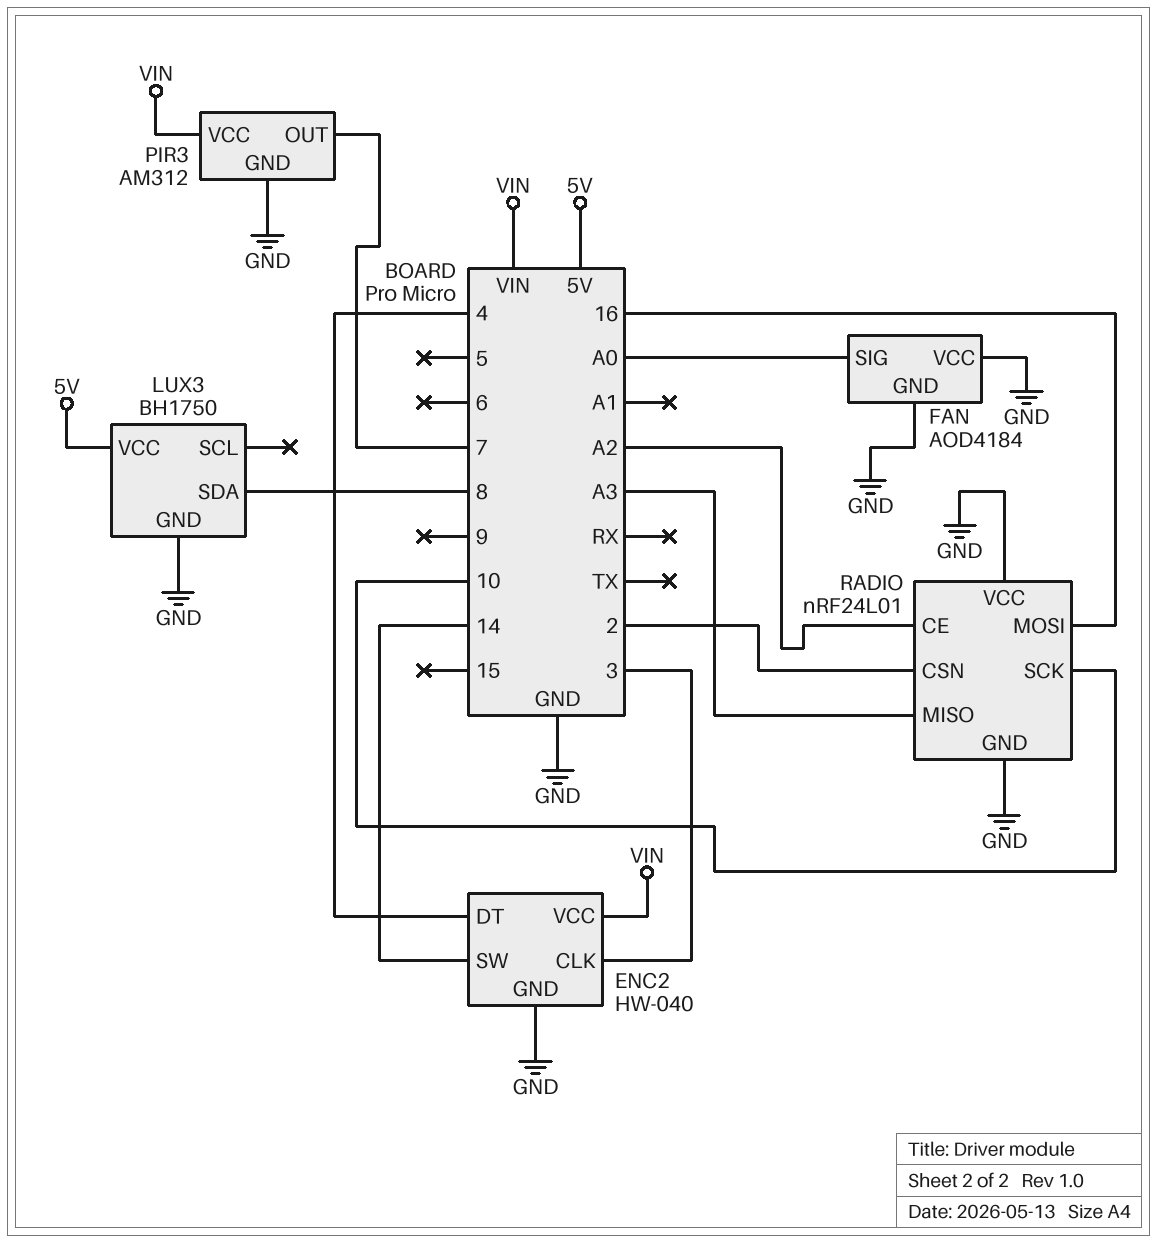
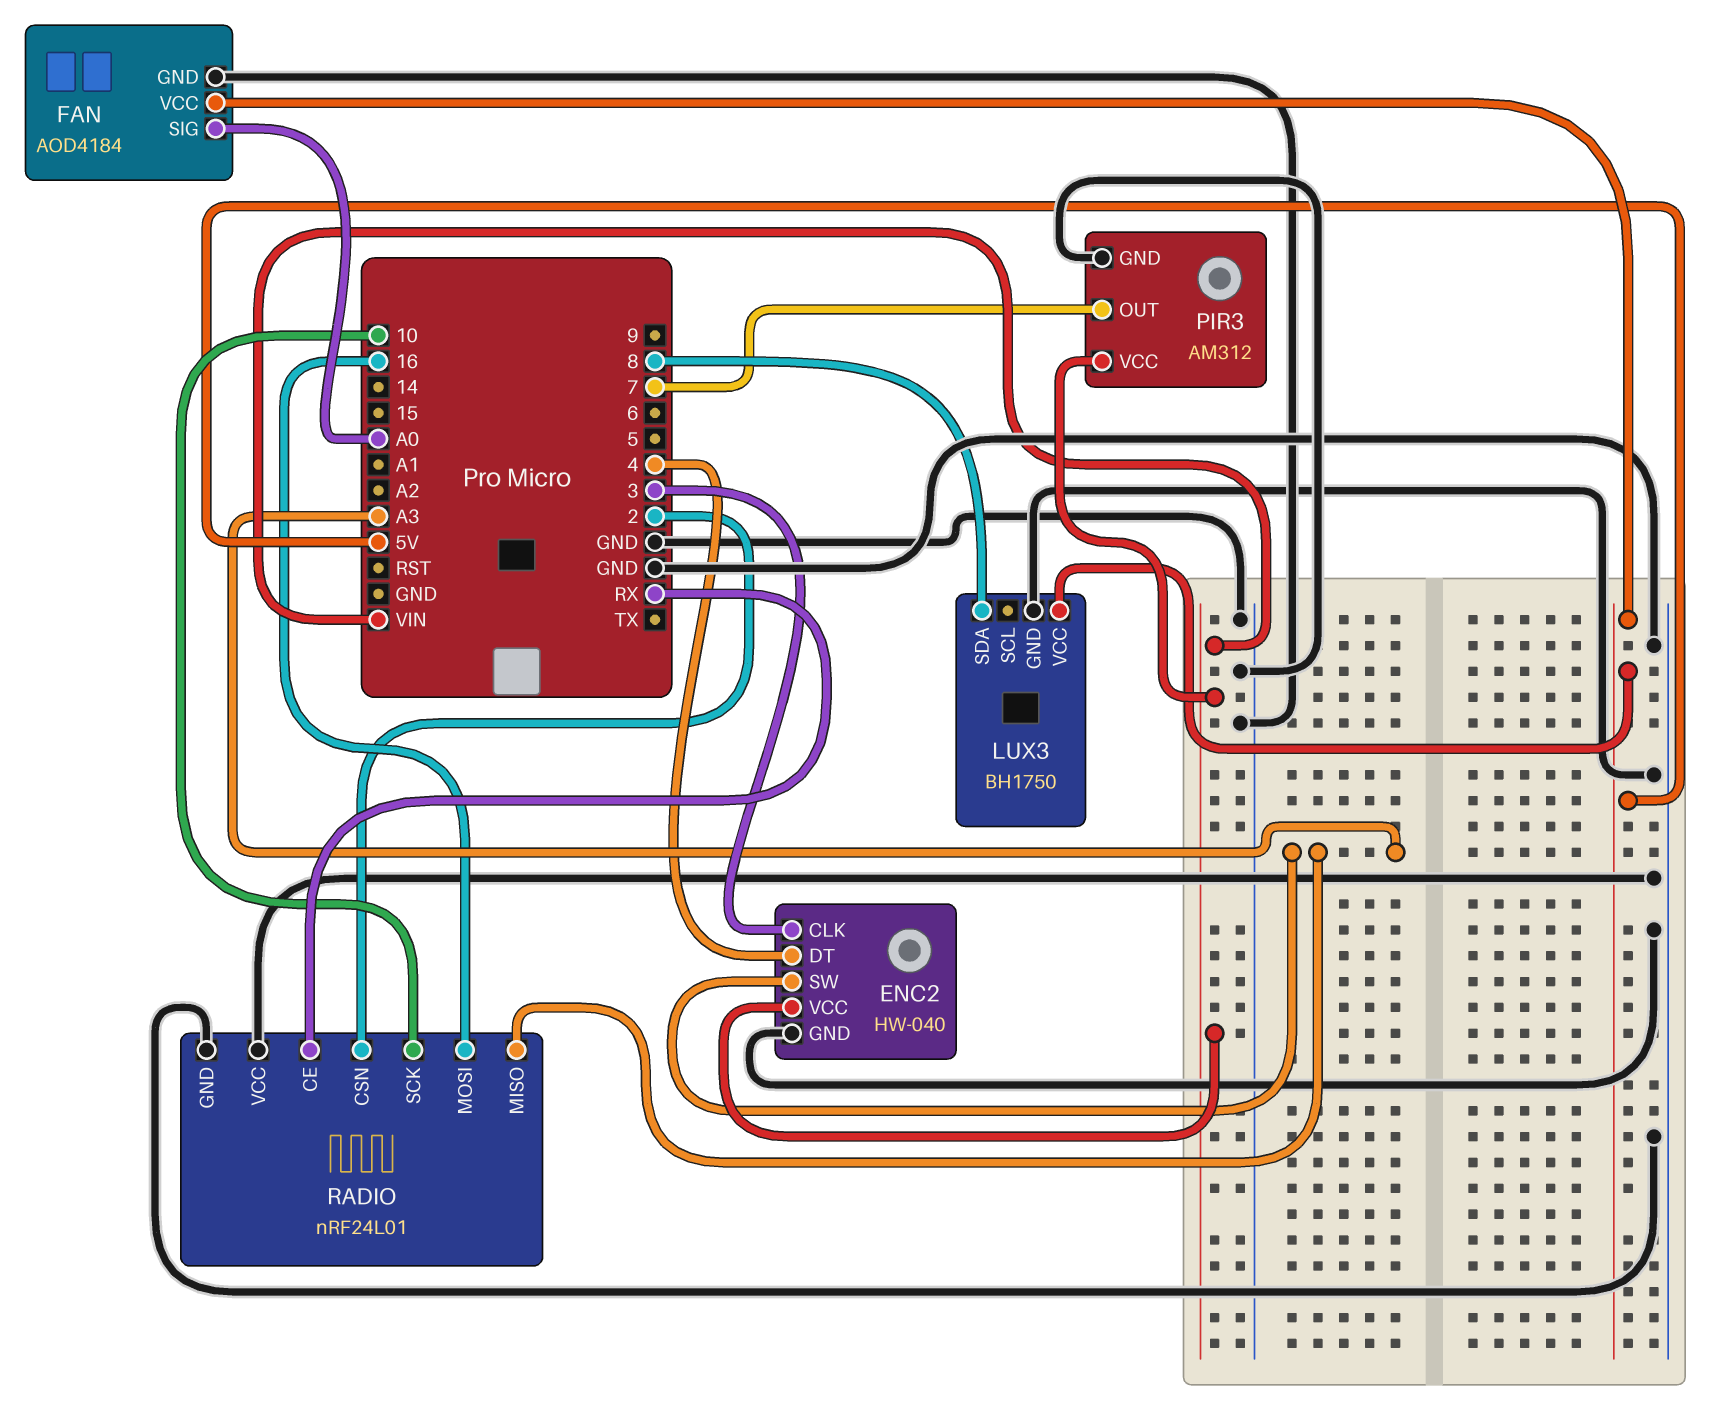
ENC2 pin SW: 14 -> A3
FAN pin VCC: GND -> 5V
RADIO pin CE: A2 -> RX

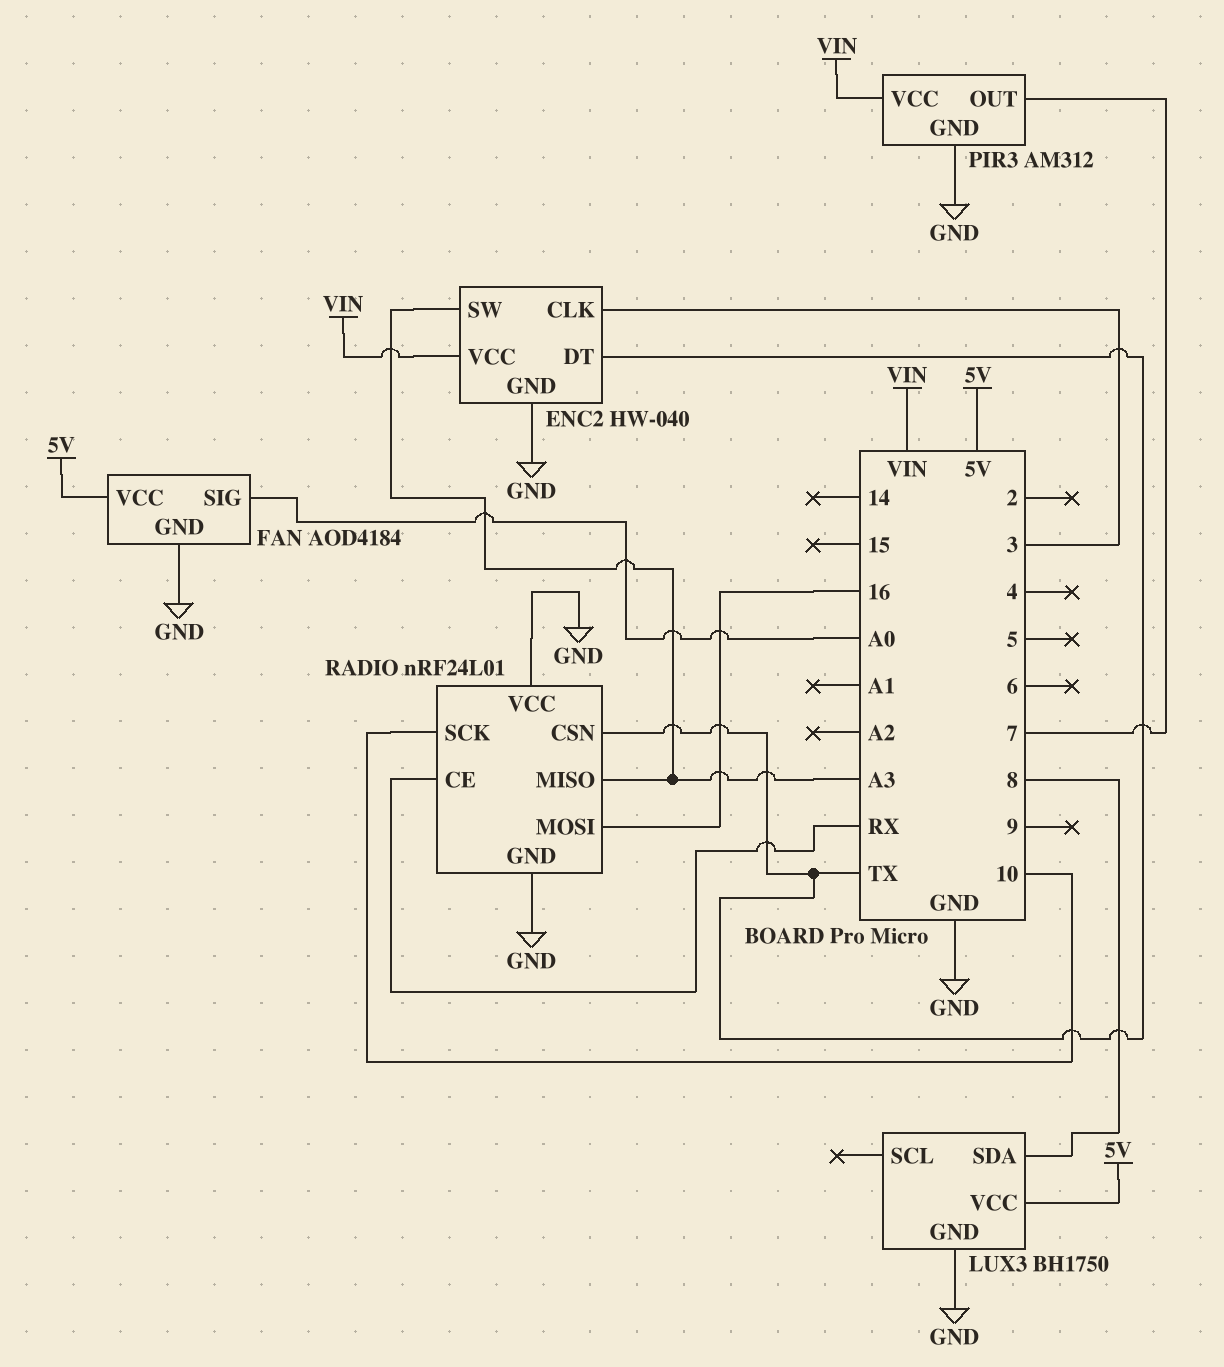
ENC2 pin DT: 4 -> TX
RADIO pin CSN: 2 -> TX

